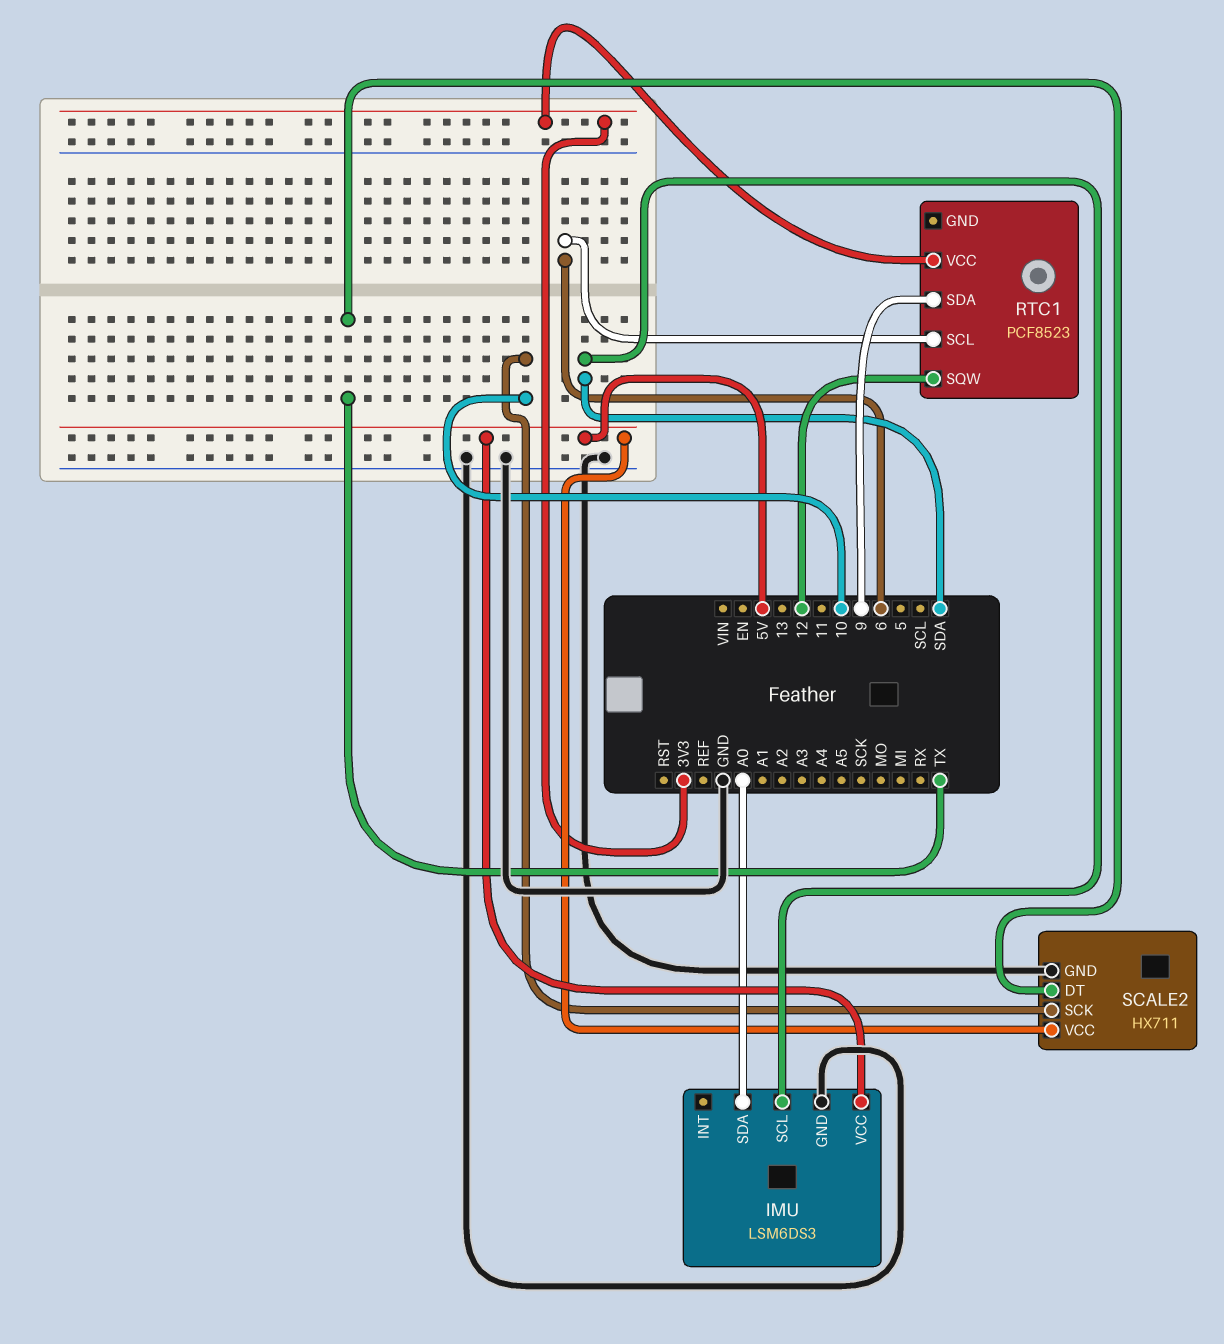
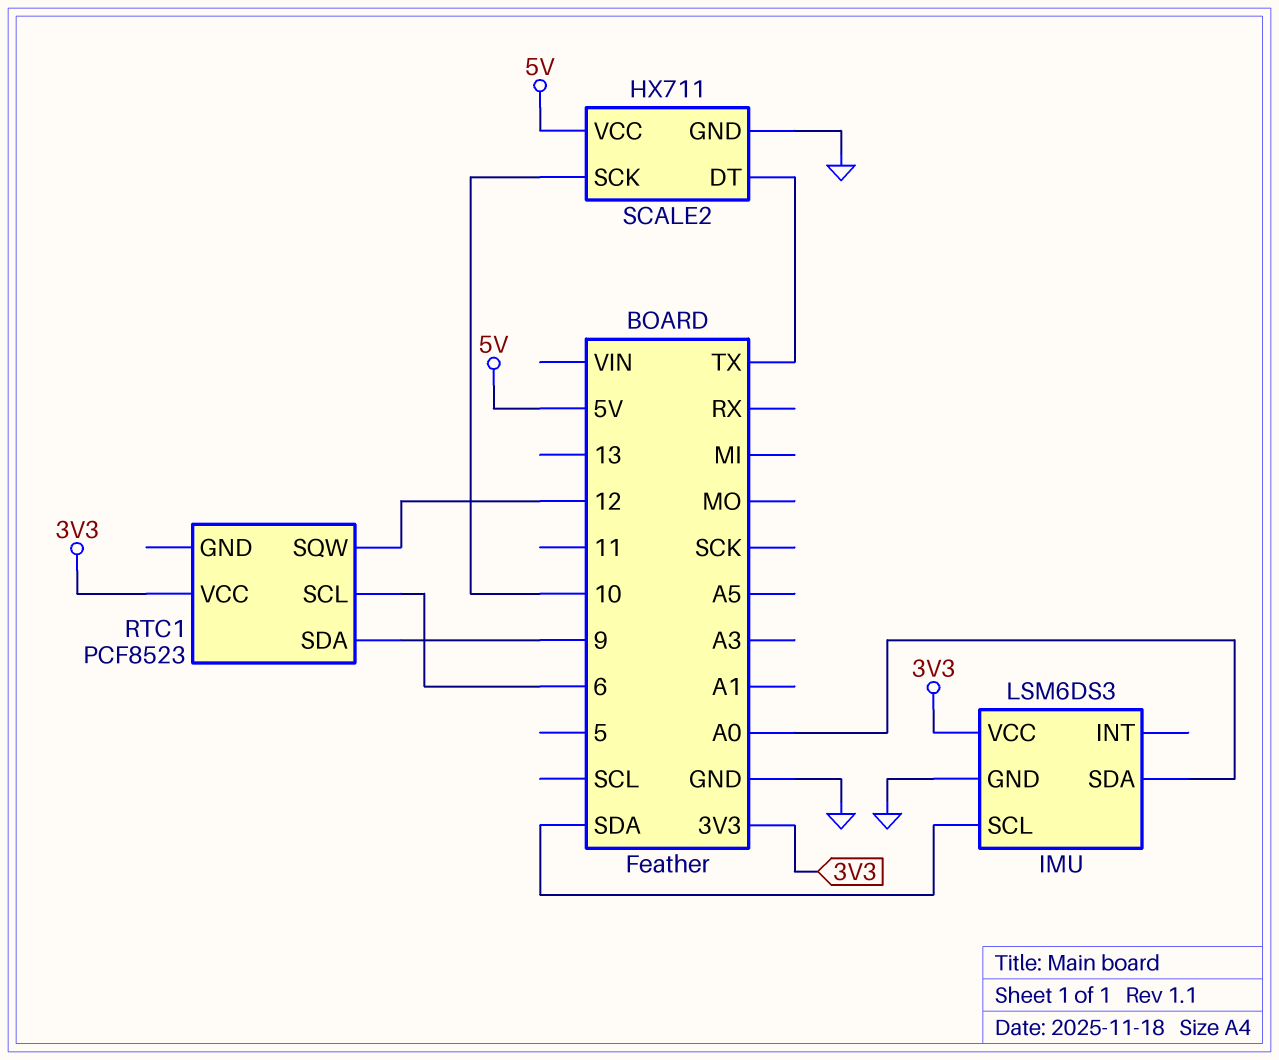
IMU pin VCC: 5V -> 3V3

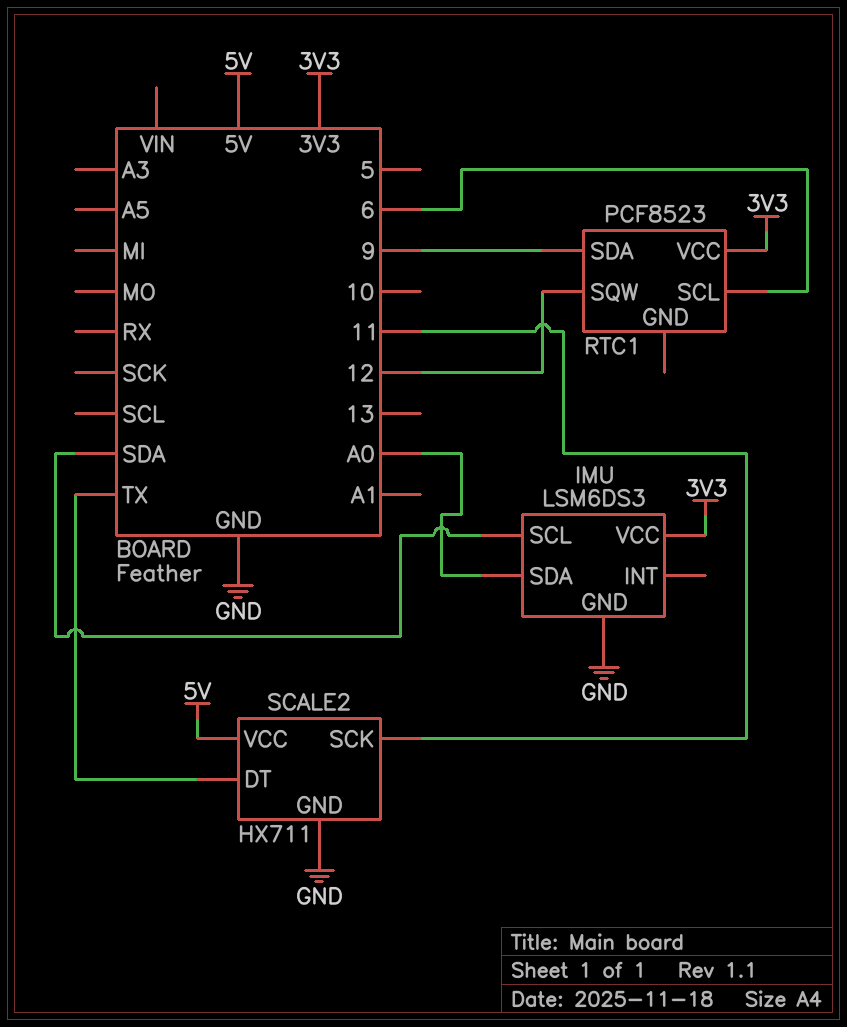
SCALE2 pin SCK: 10 -> 11

